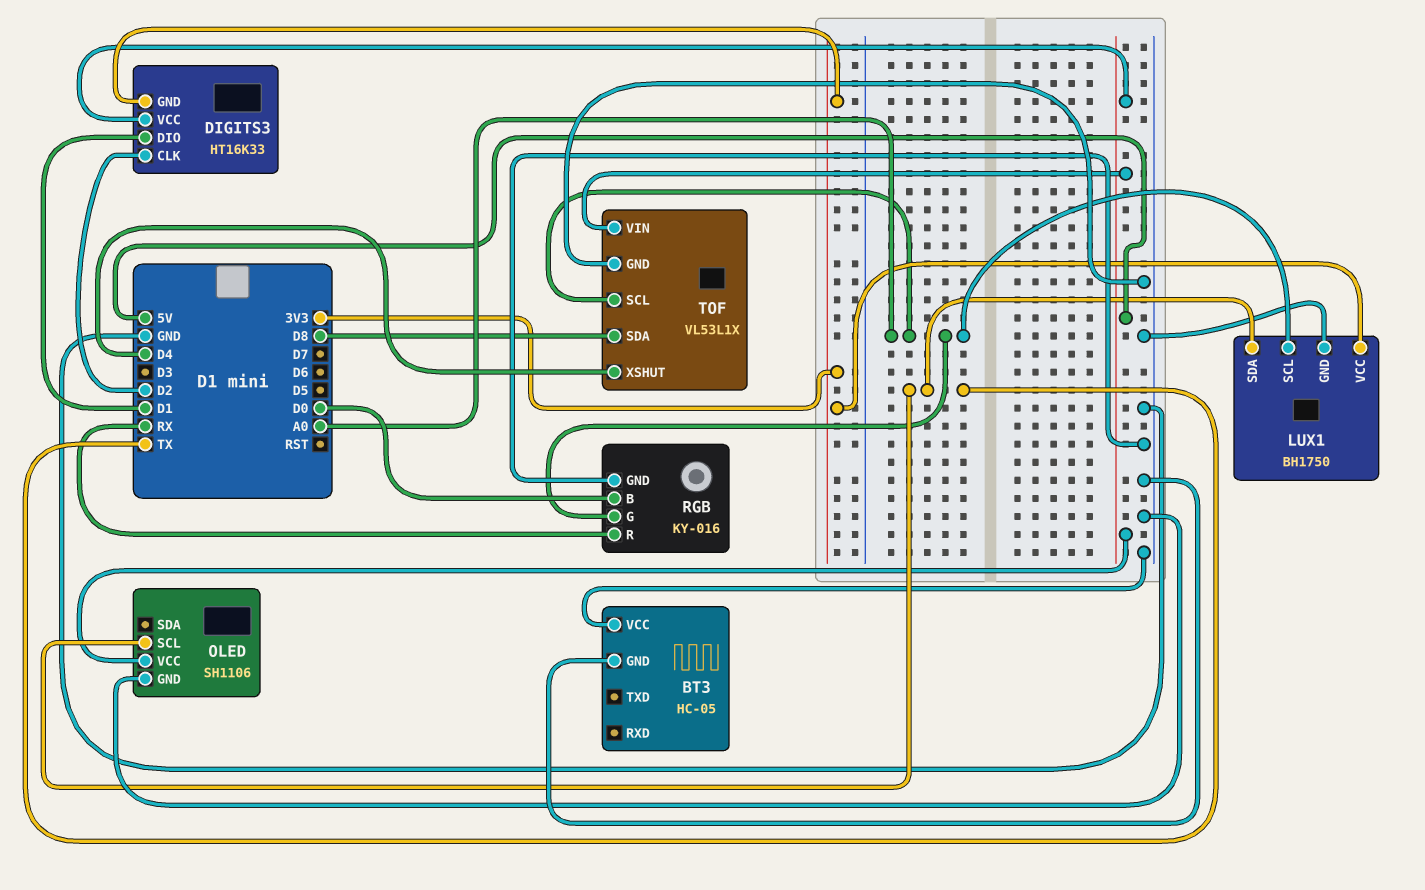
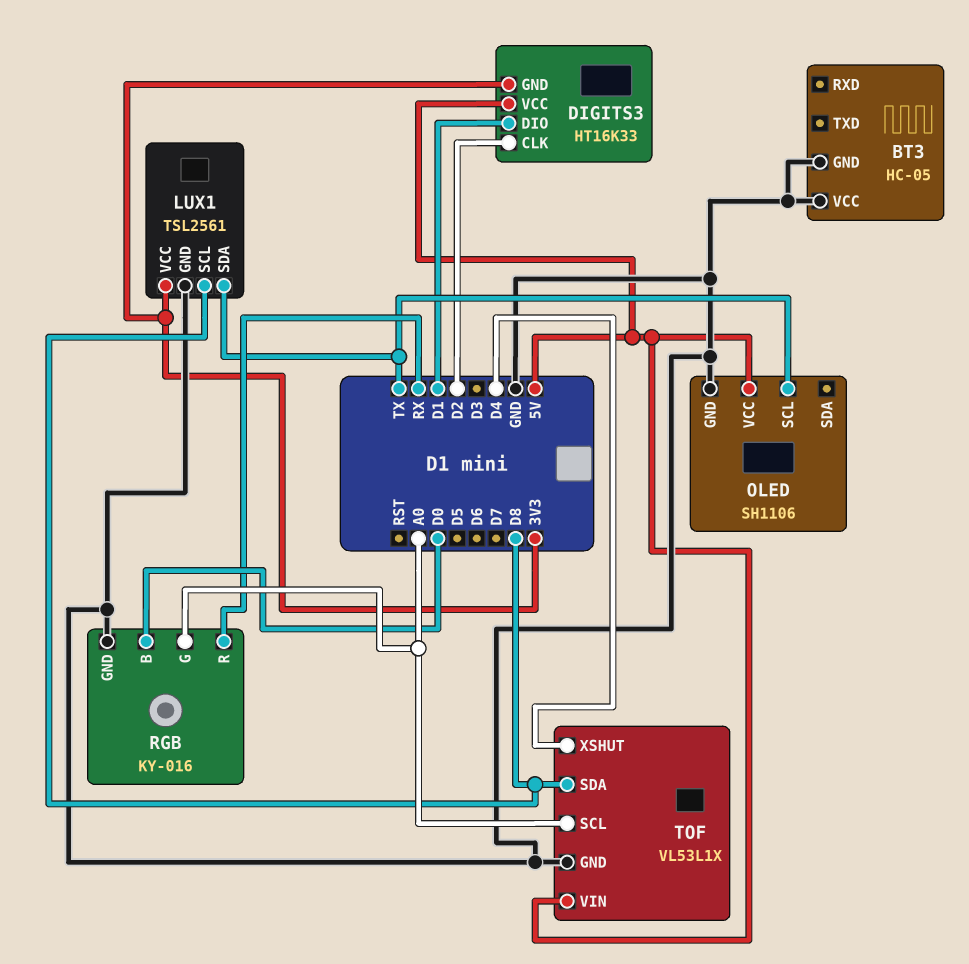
LUX1: BH1750 -> TSL2561
LUX1 pin SCL: A0 -> D8

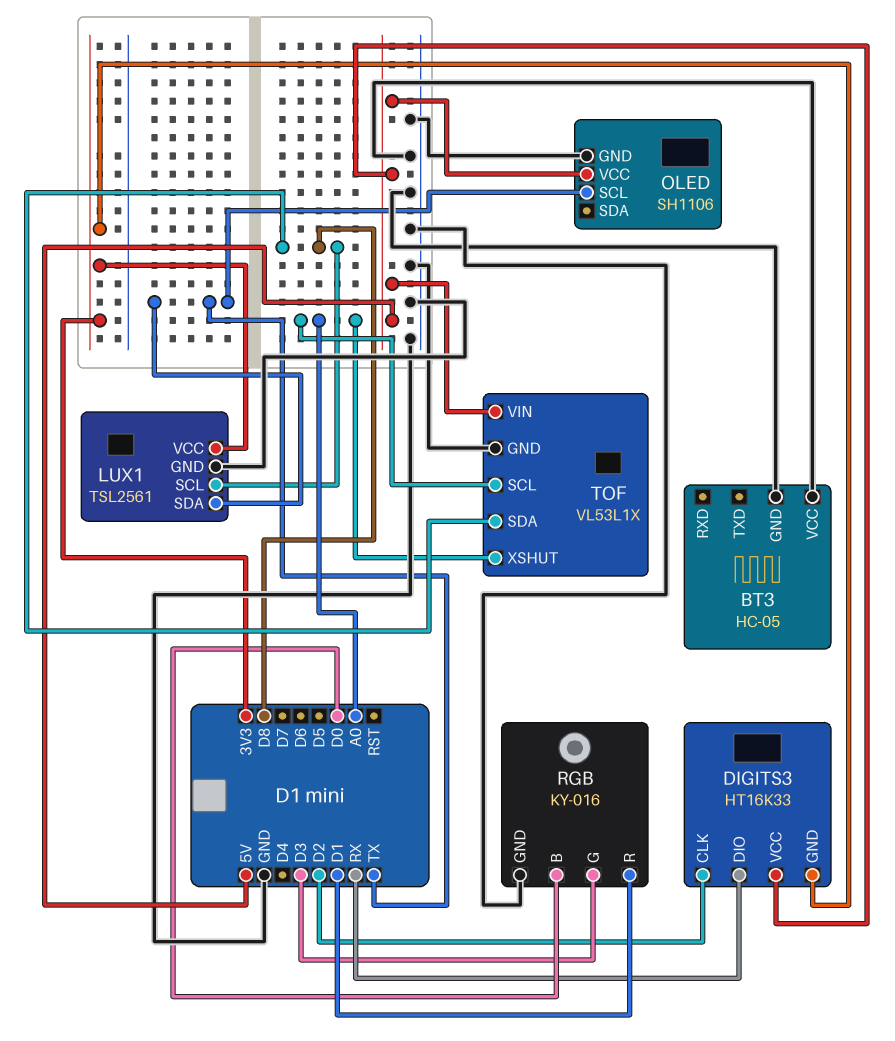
DIGITS3 pin DIO: D1 -> RX
RGB pin G: A0 -> D3
RGB pin R: RX -> D1
TOF pin XSHUT: D4 -> A0

